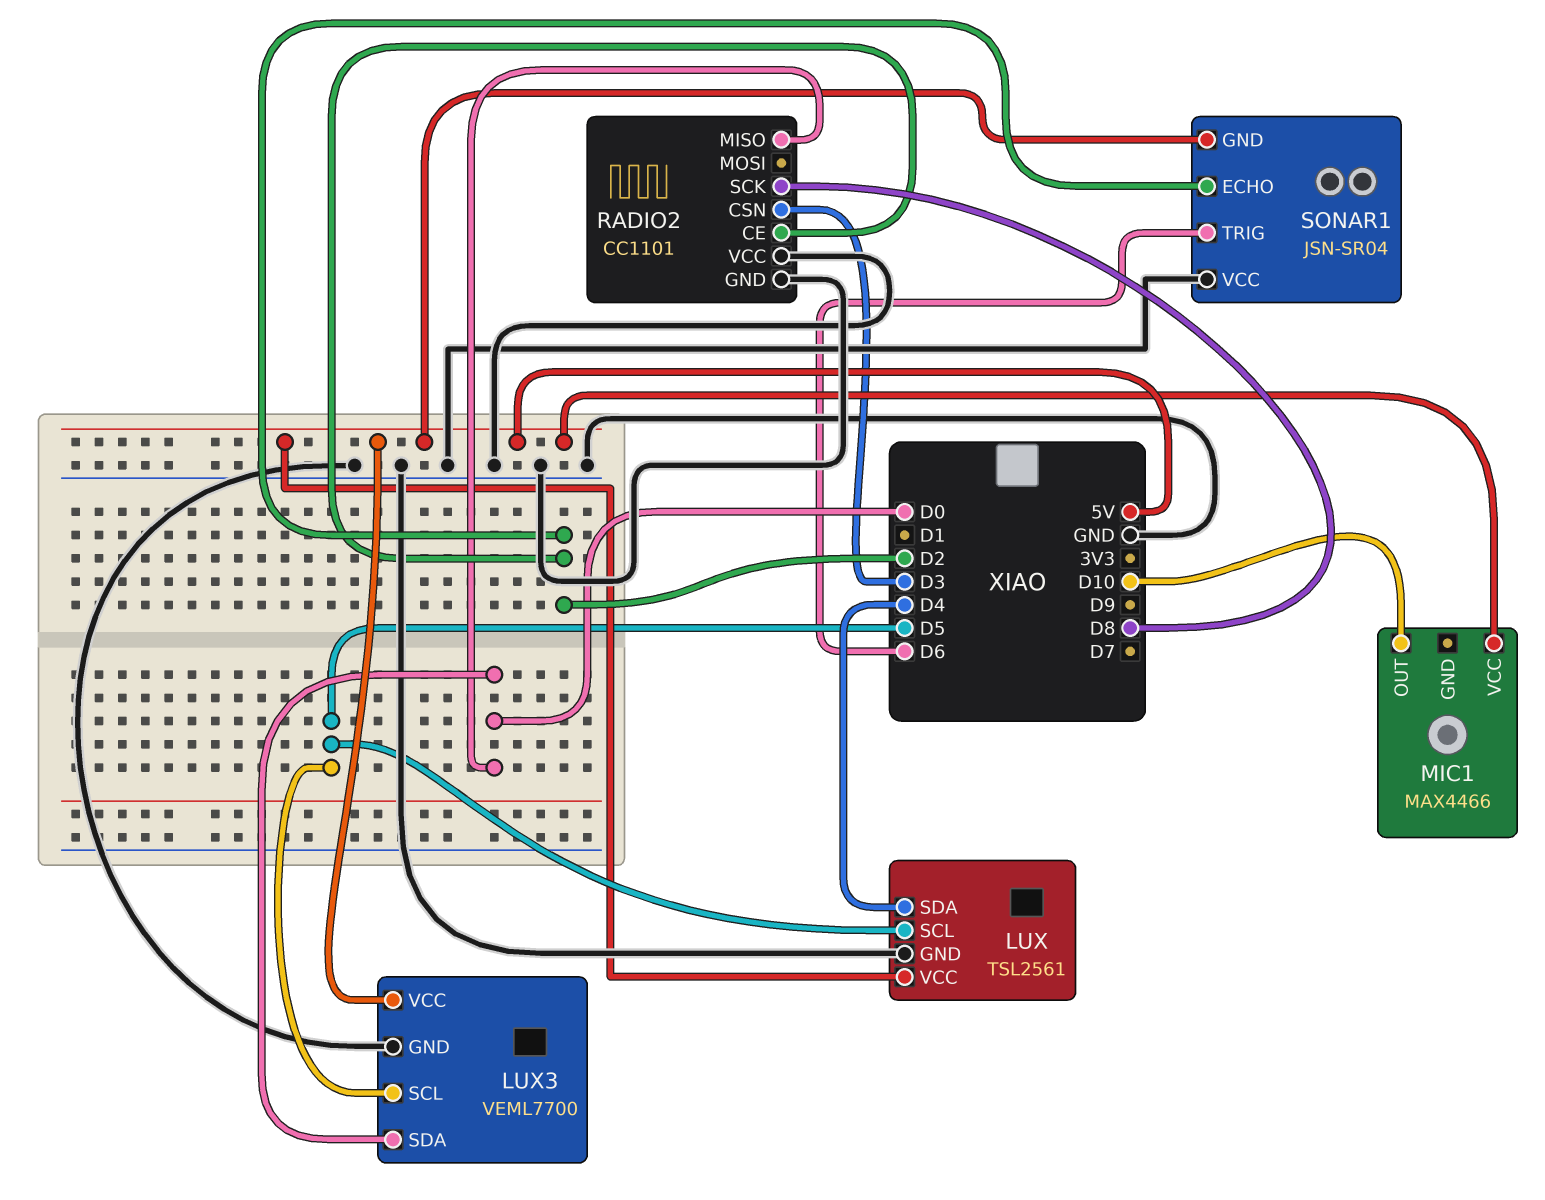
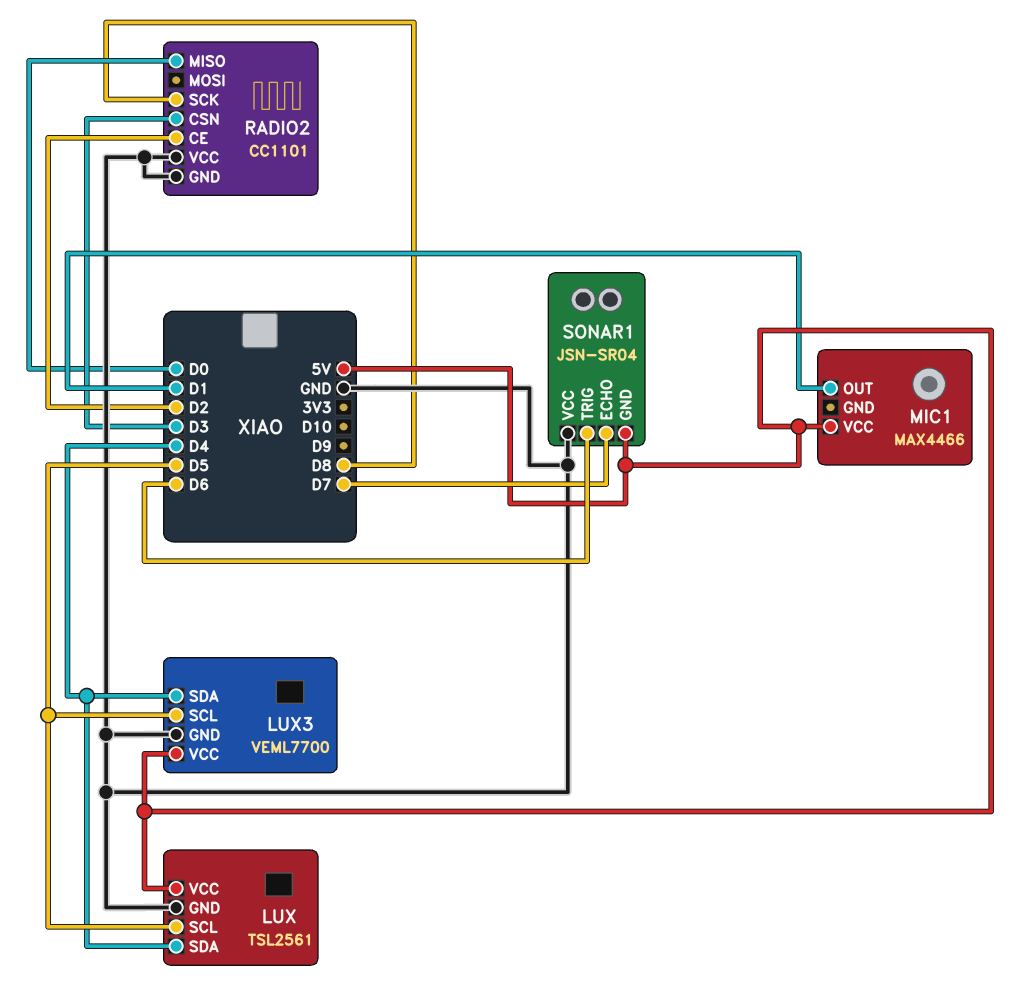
LUX3 pin SDA: D0 -> D4
MIC1 pin OUT: D10 -> D1
SONAR1 pin ECHO: D2 -> D7

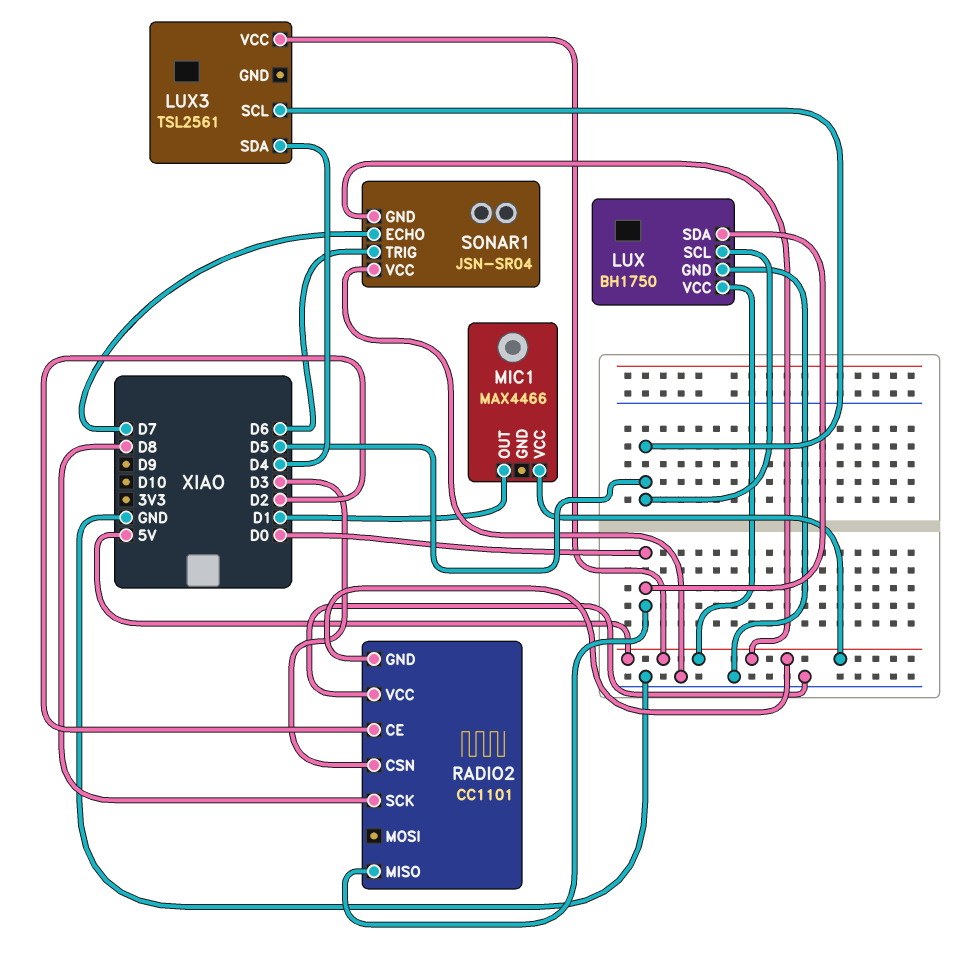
LUX: TSL2561 -> BH1750
LUX pin SDA: D4 -> D0
LUX3: VEML7700 -> TSL2561
LUX3 pin GND: GND -> none
RADIO2 pin GND: GND -> 5V

